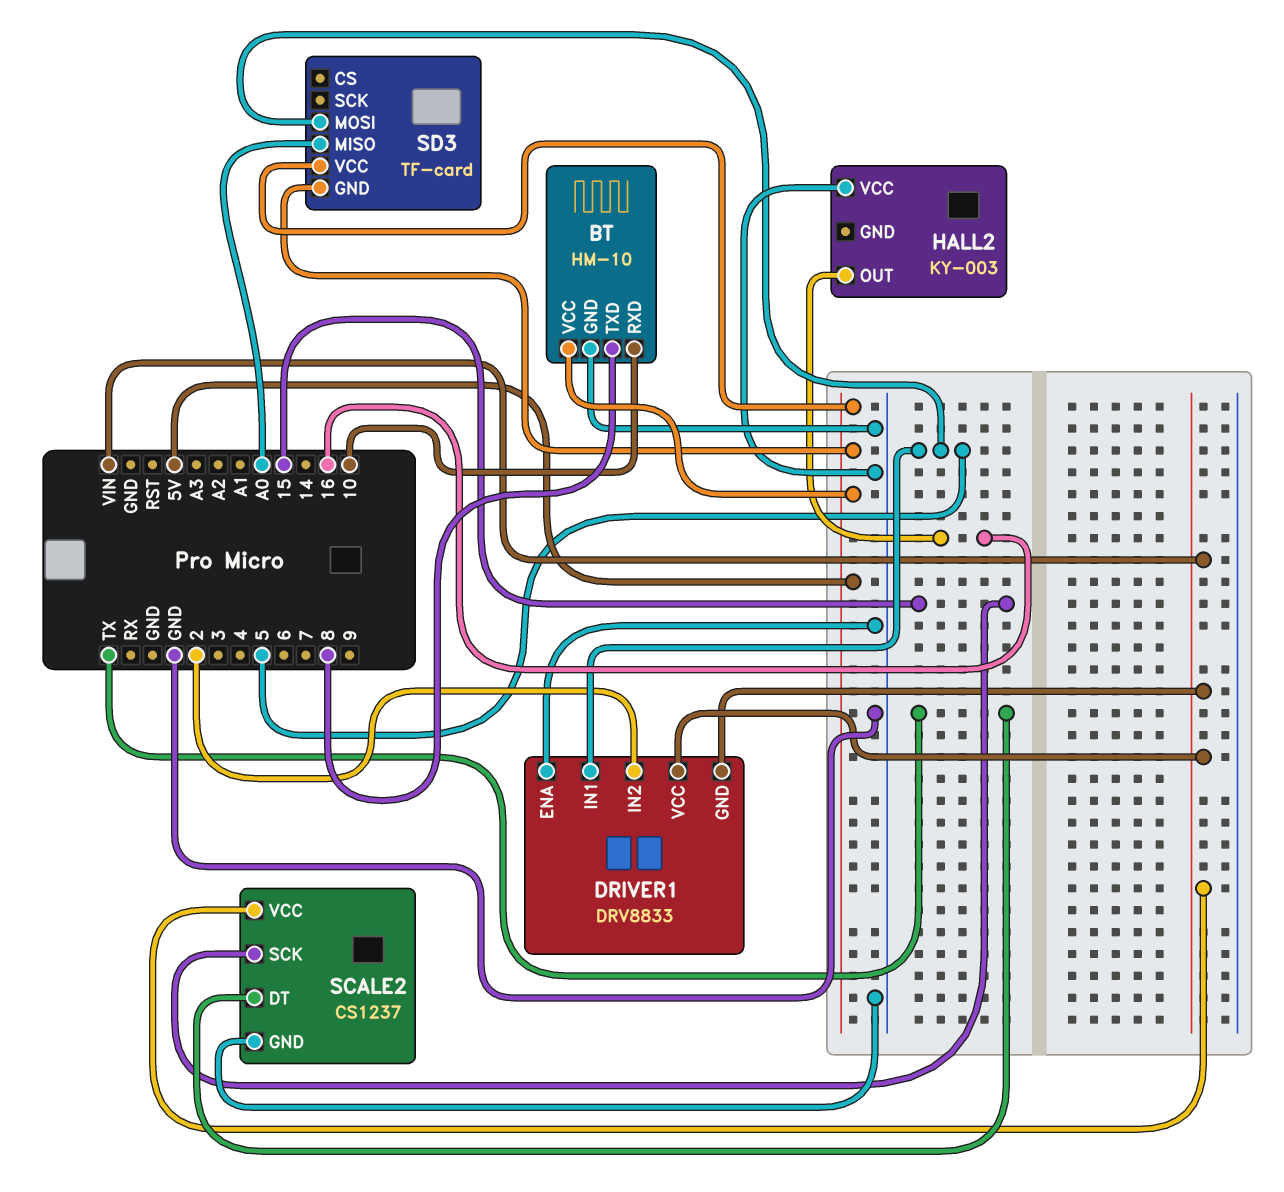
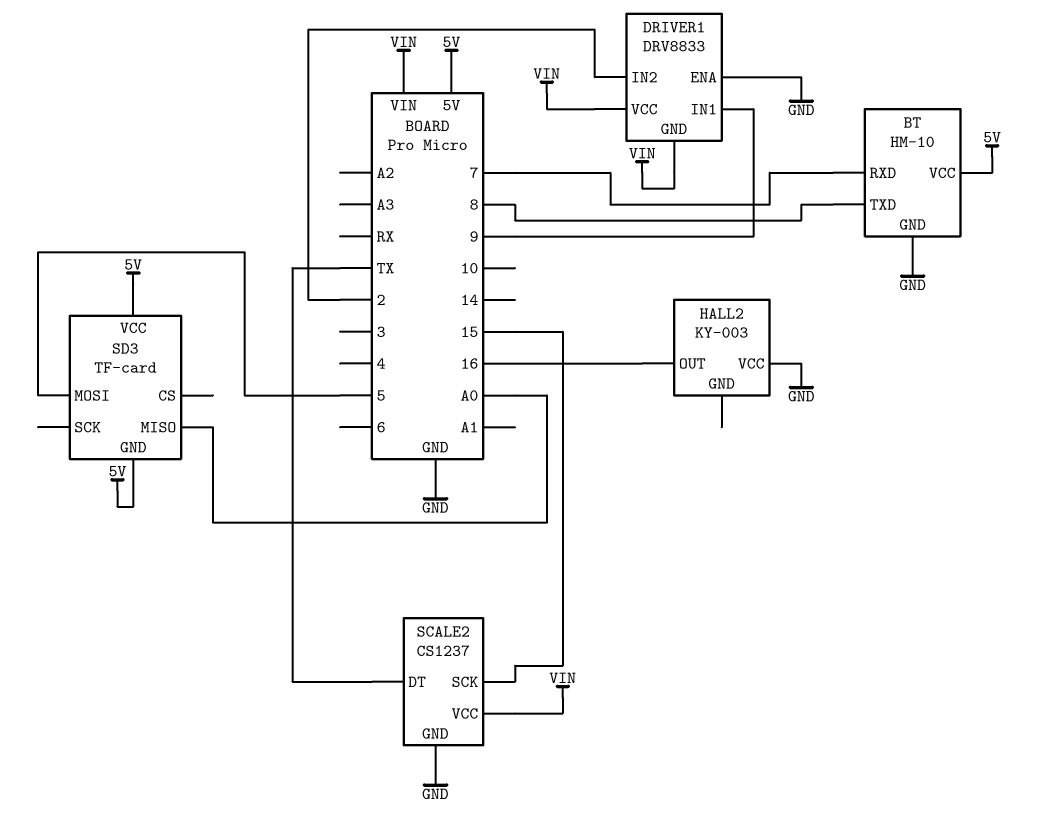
BT pin RXD: 10 -> 7
DRIVER1 pin IN1: 5 -> 9

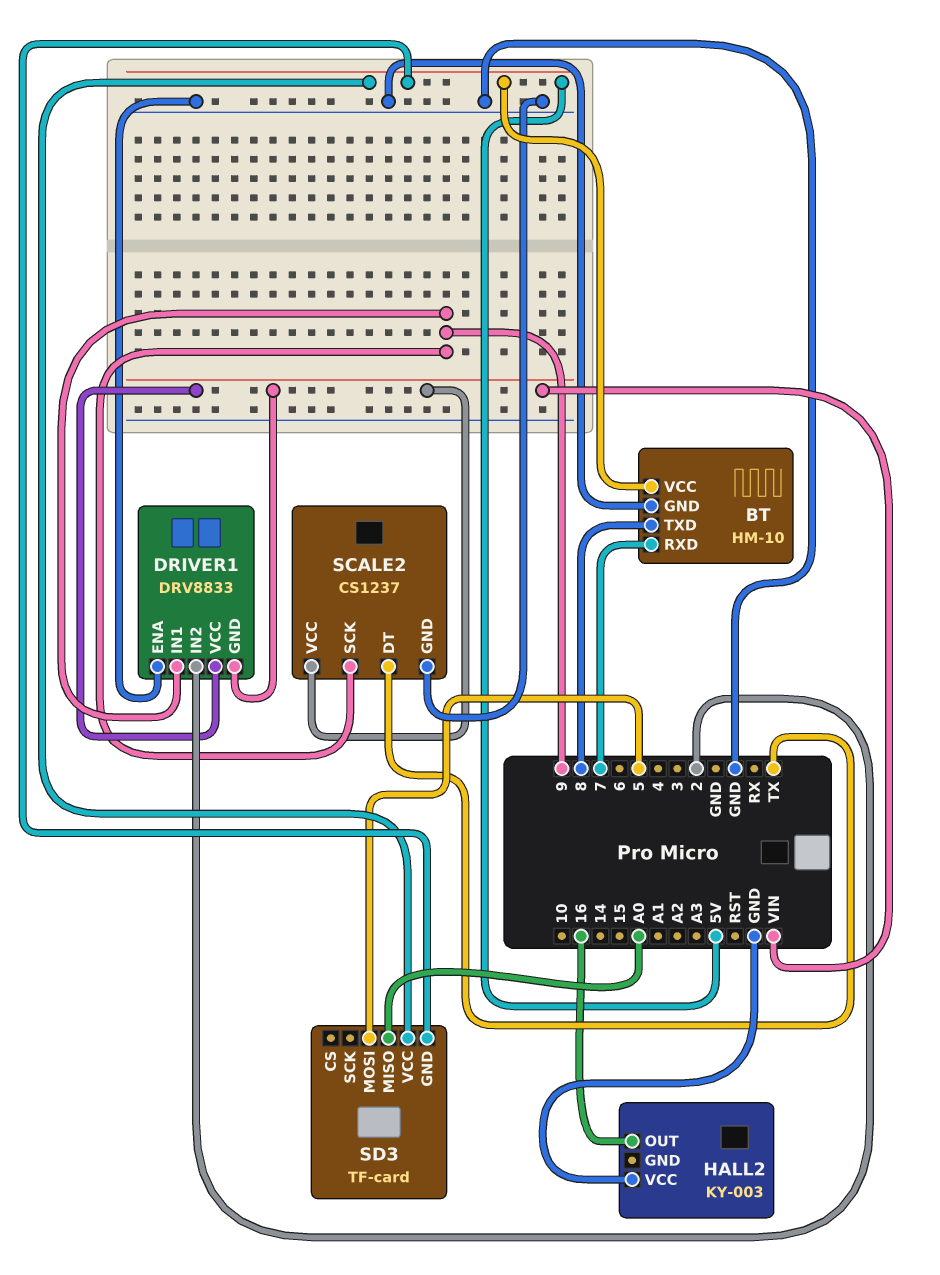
SCALE2 pin SCK: 15 -> 9

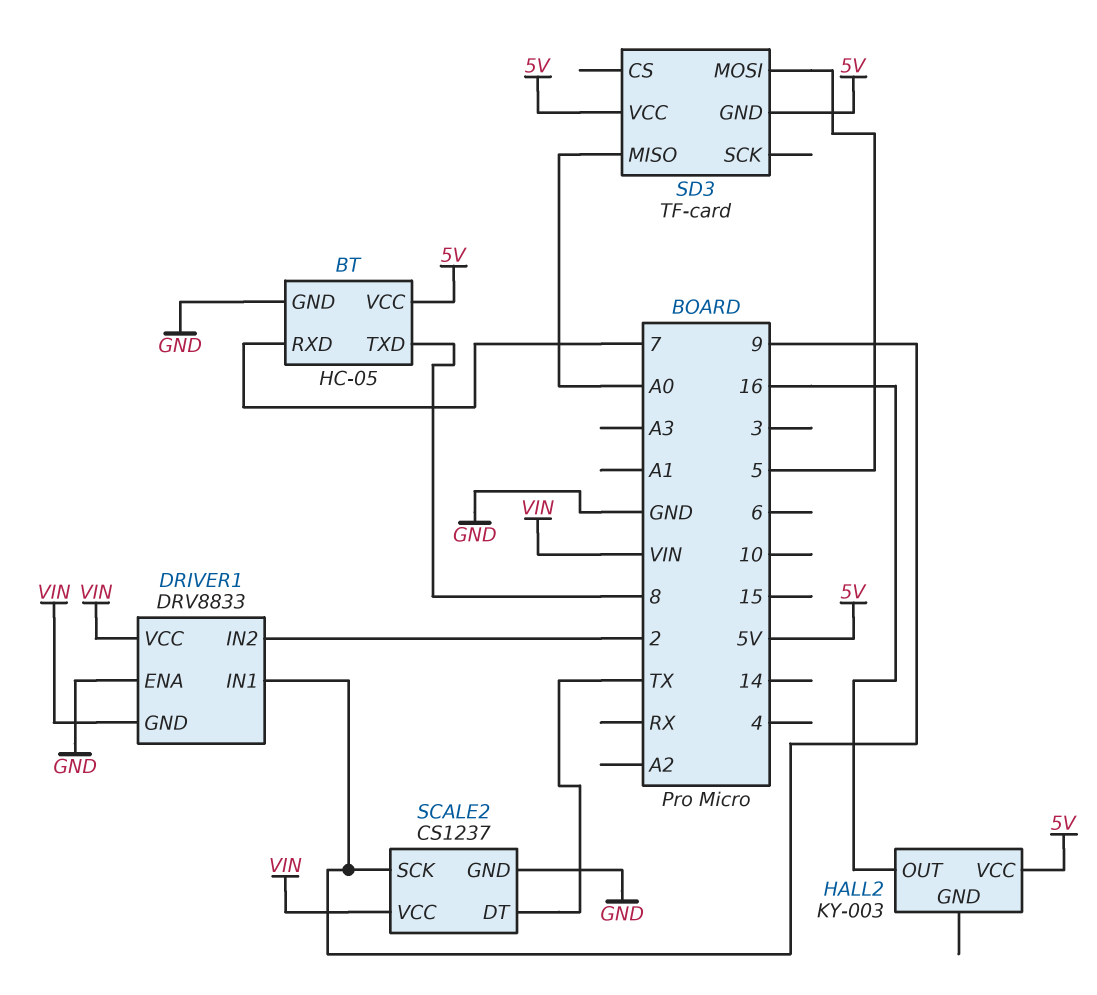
BT: HM-10 -> HC-05
HALL2 pin VCC: GND -> 5V

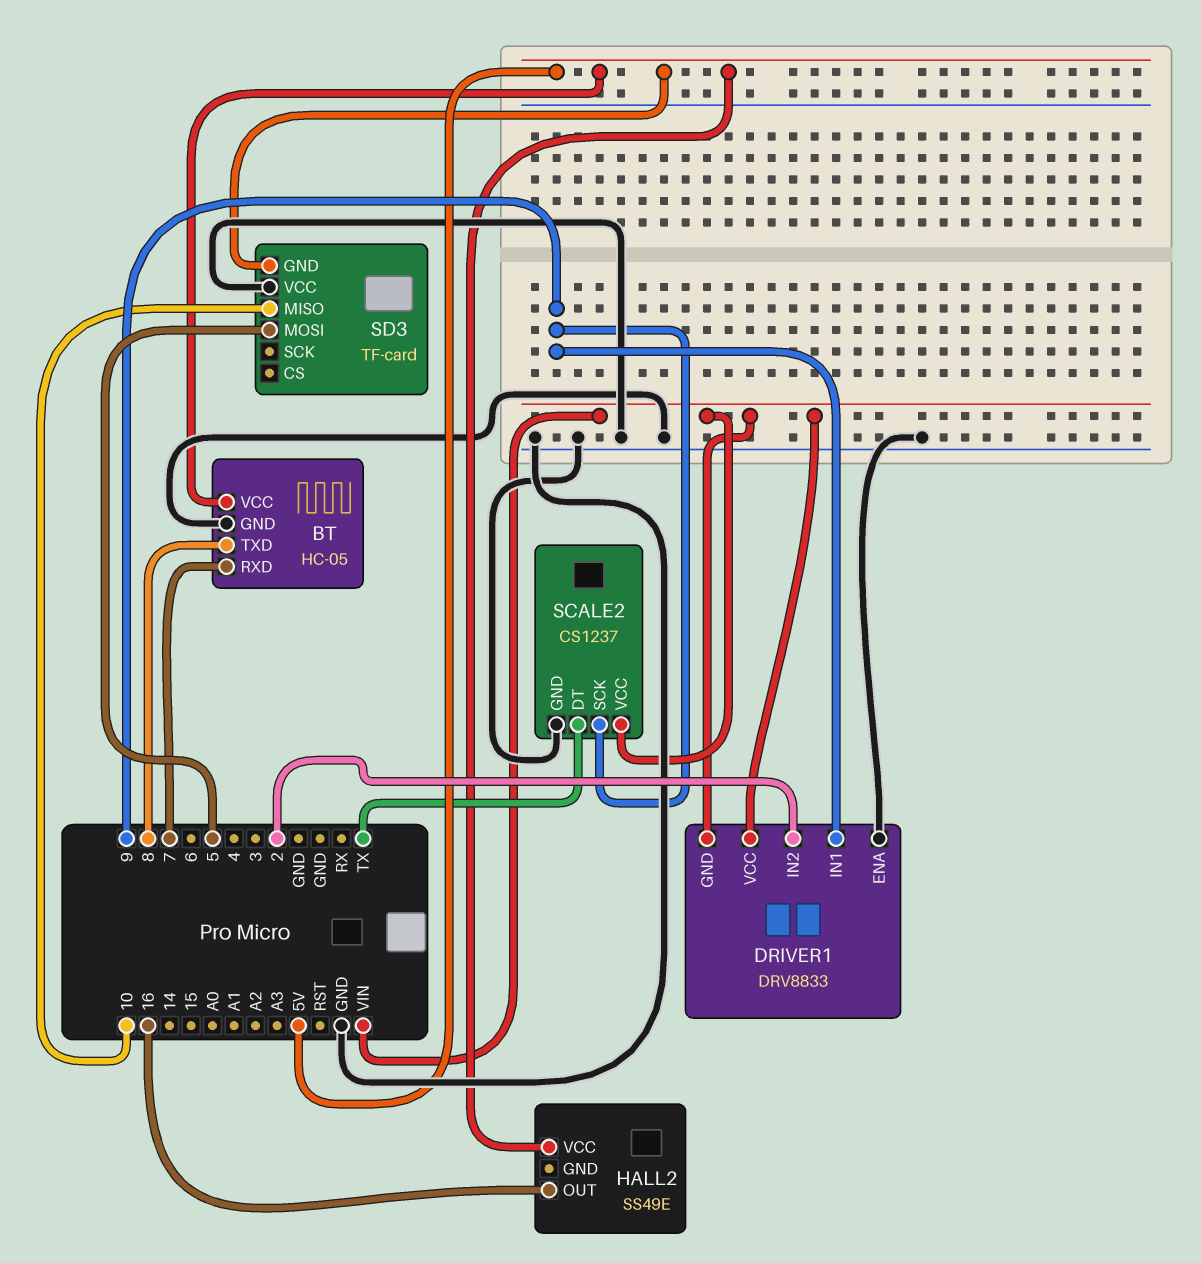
HALL2: KY-003 -> SS49E
SD3 pin MISO: A0 -> 10
SD3 pin VCC: 5V -> GND

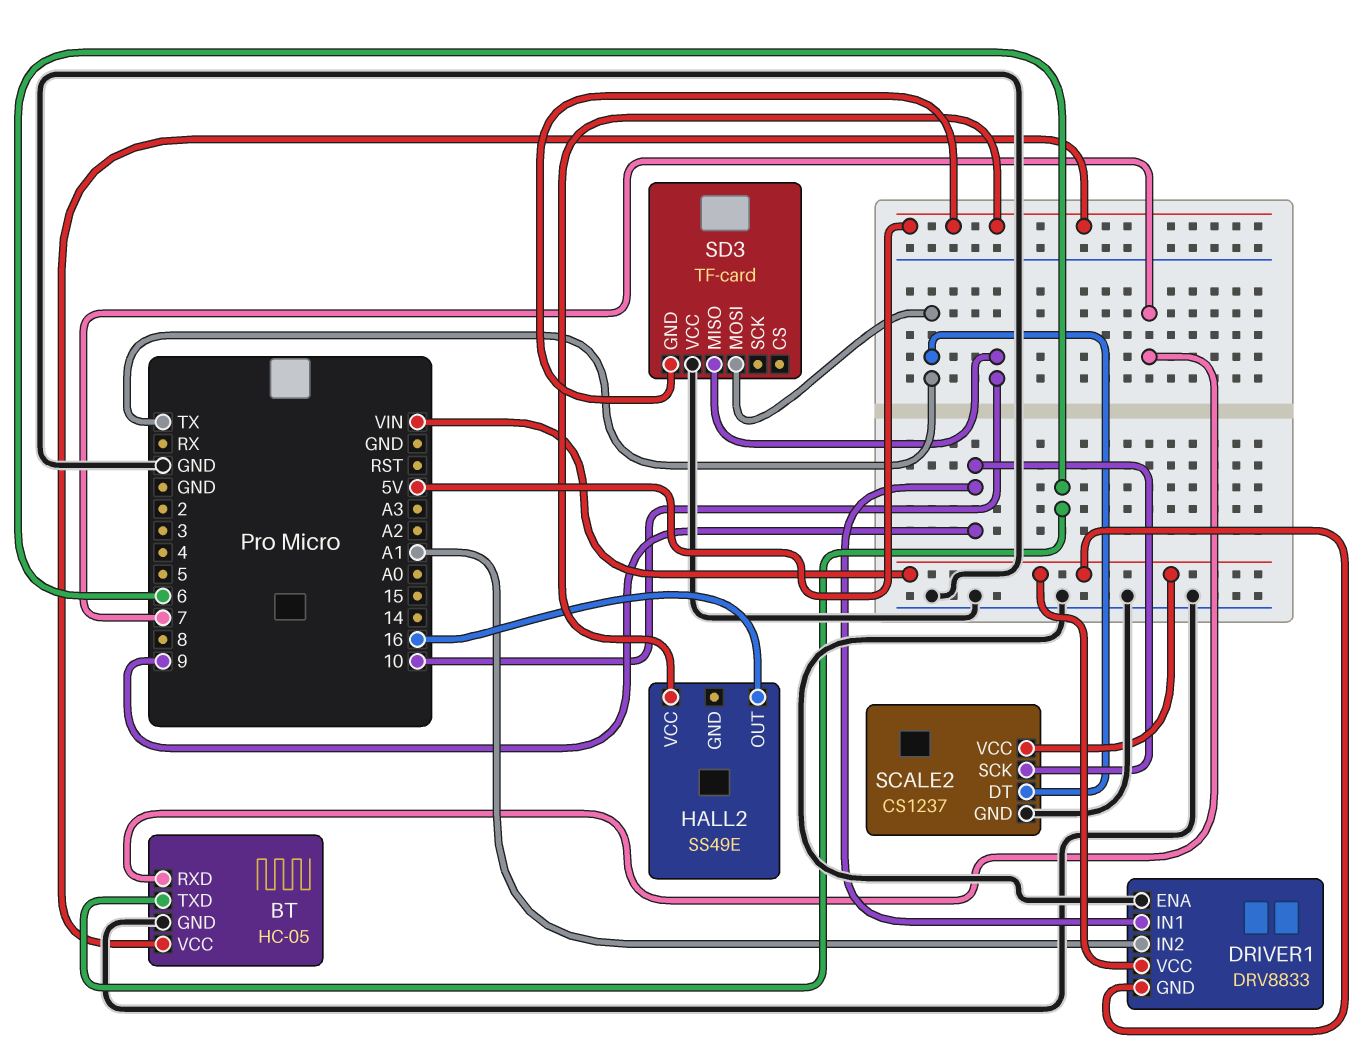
BT pin TXD: 8 -> 6
DRIVER1 pin IN2: 2 -> A1
SD3 pin MOSI: 5 -> TX

